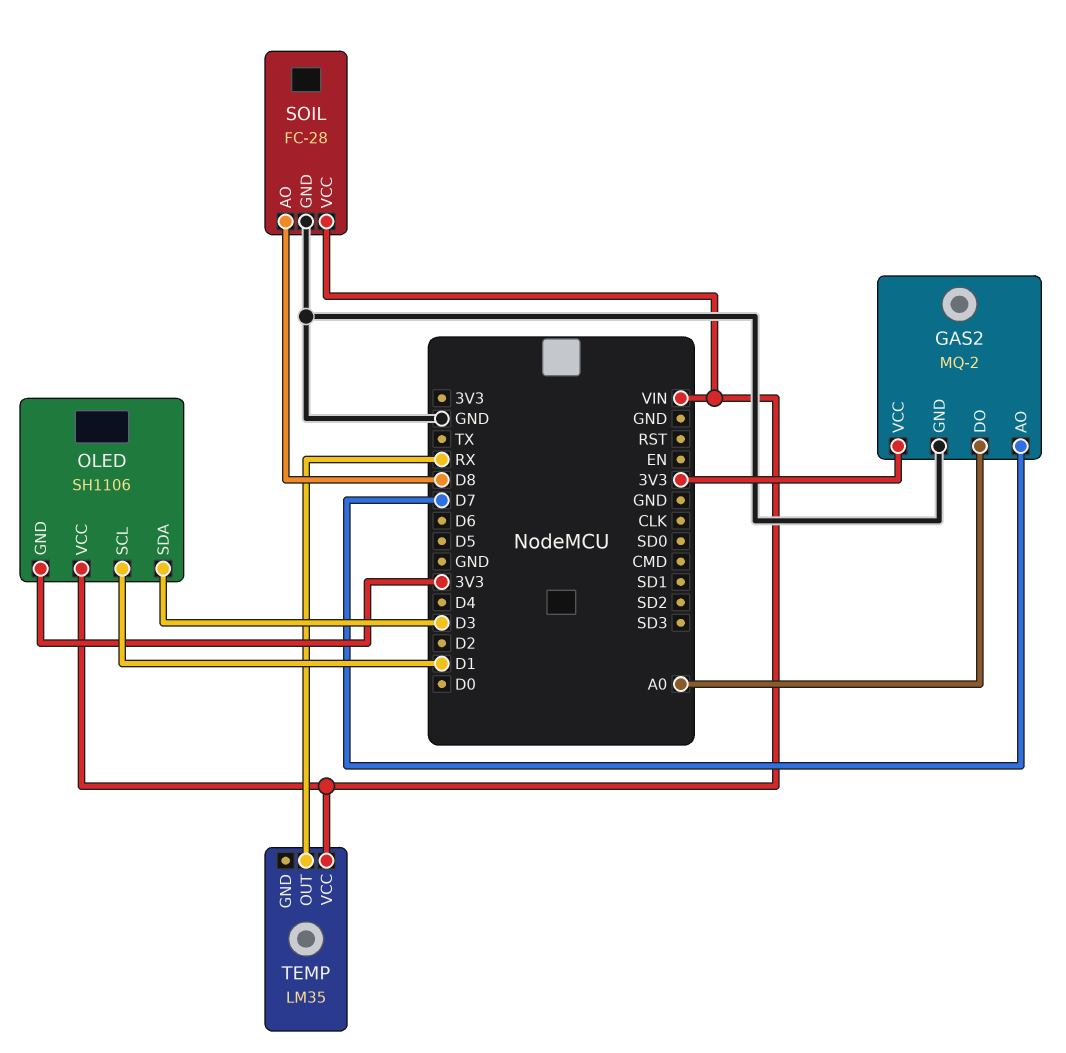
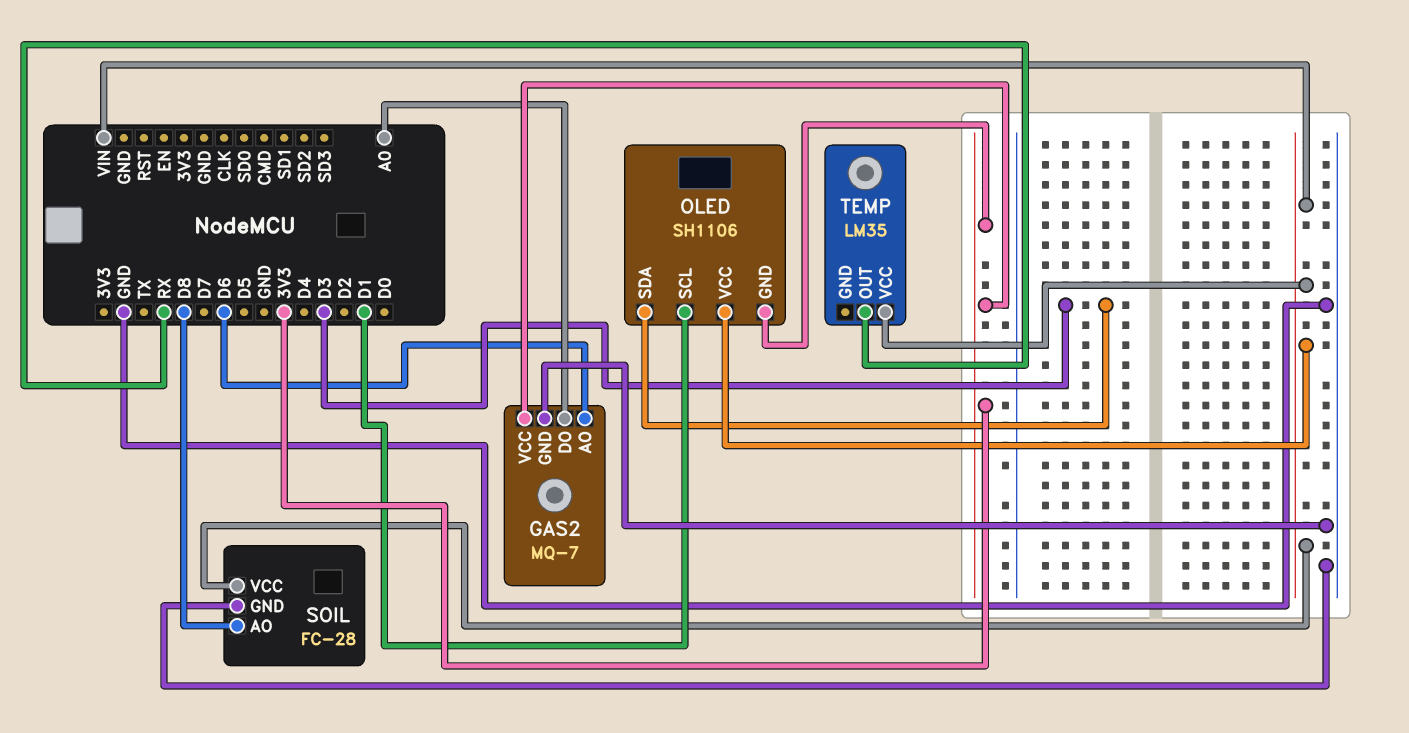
GAS2: MQ-2 -> MQ-7
GAS2 pin AO: D7 -> D6

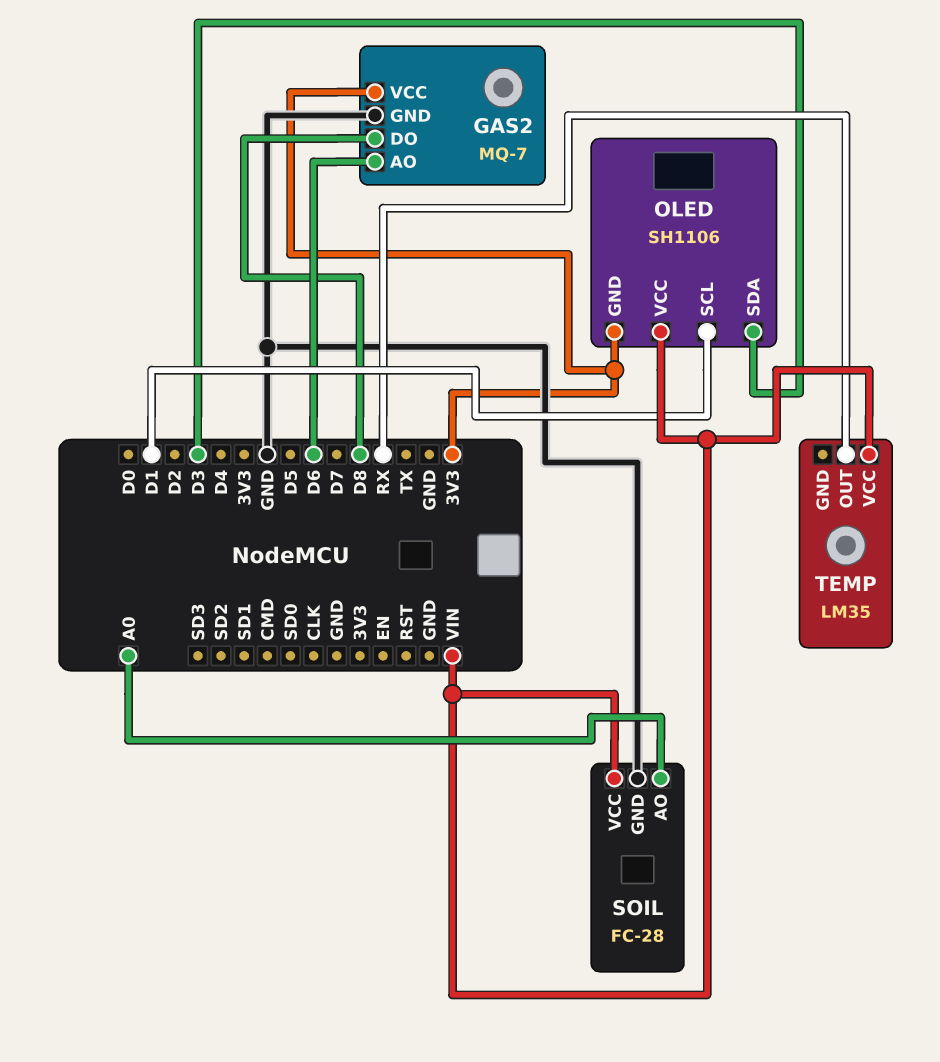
GAS2 pin DO: A0 -> D8
SOIL pin AO: D8 -> A0

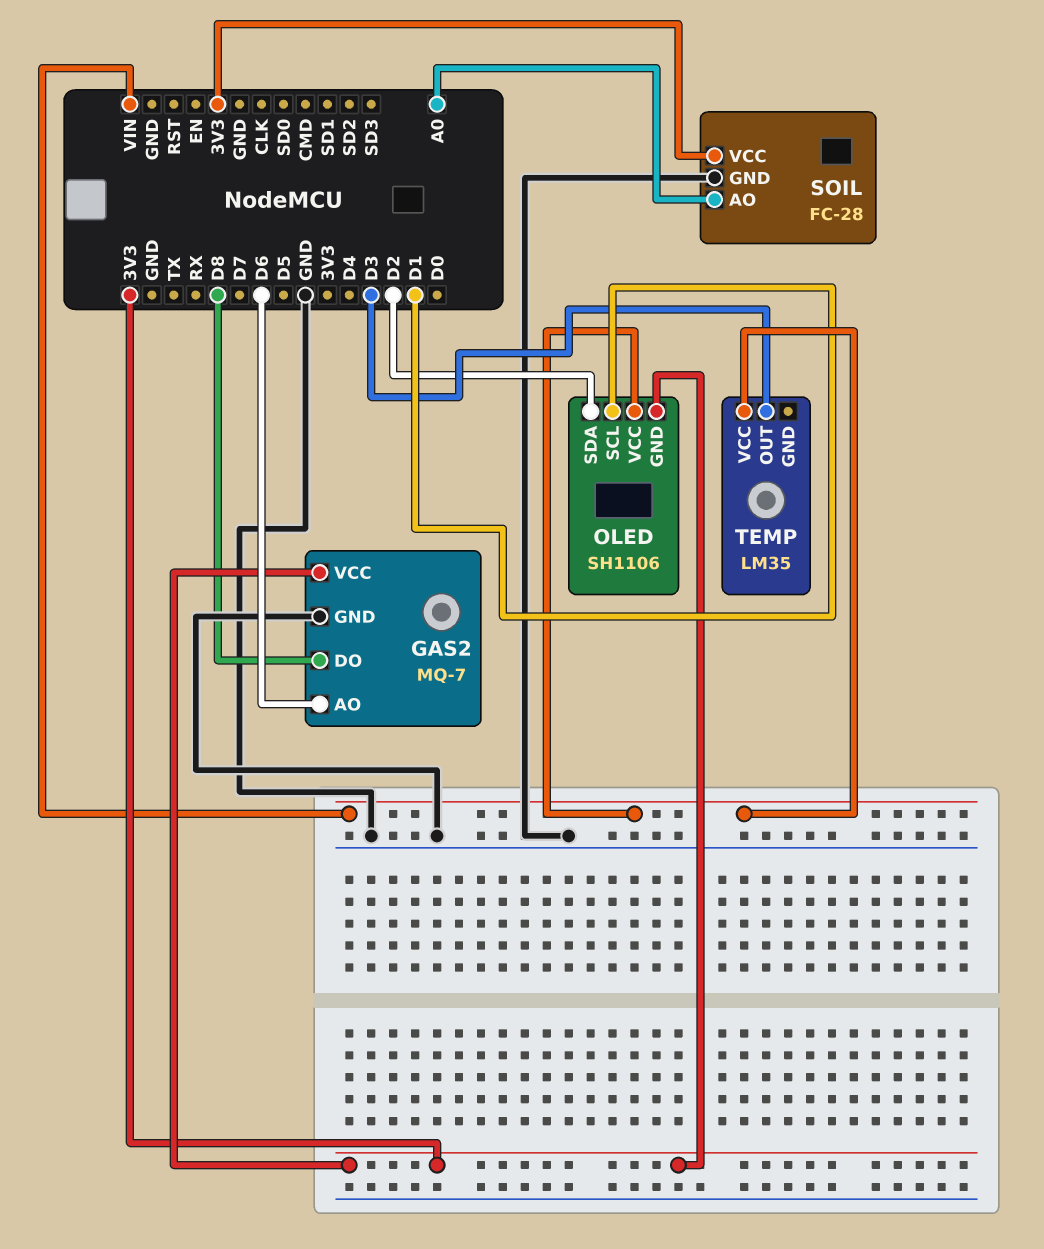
OLED pin SDA: D3 -> D2
SOIL pin VCC: VIN -> 3V3
TEMP pin OUT: RX -> D3

